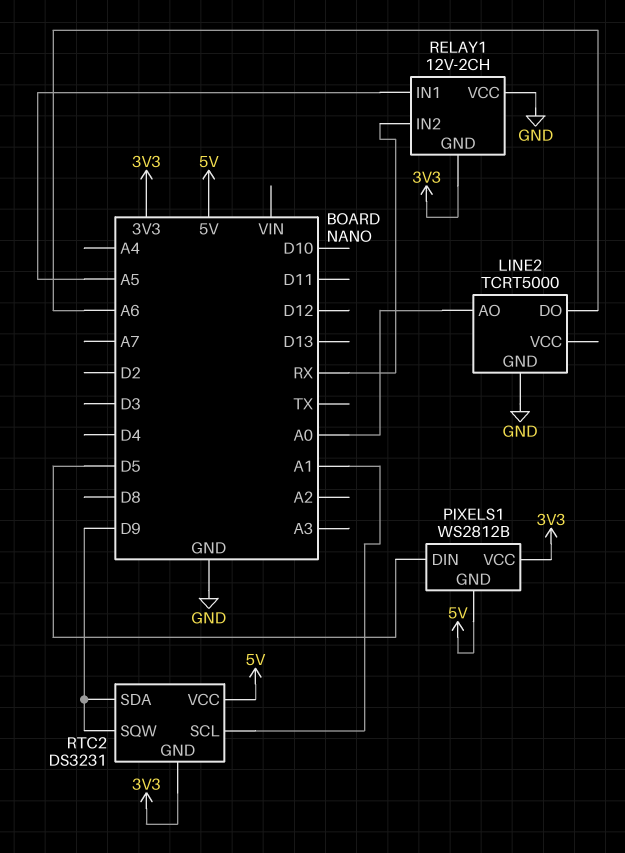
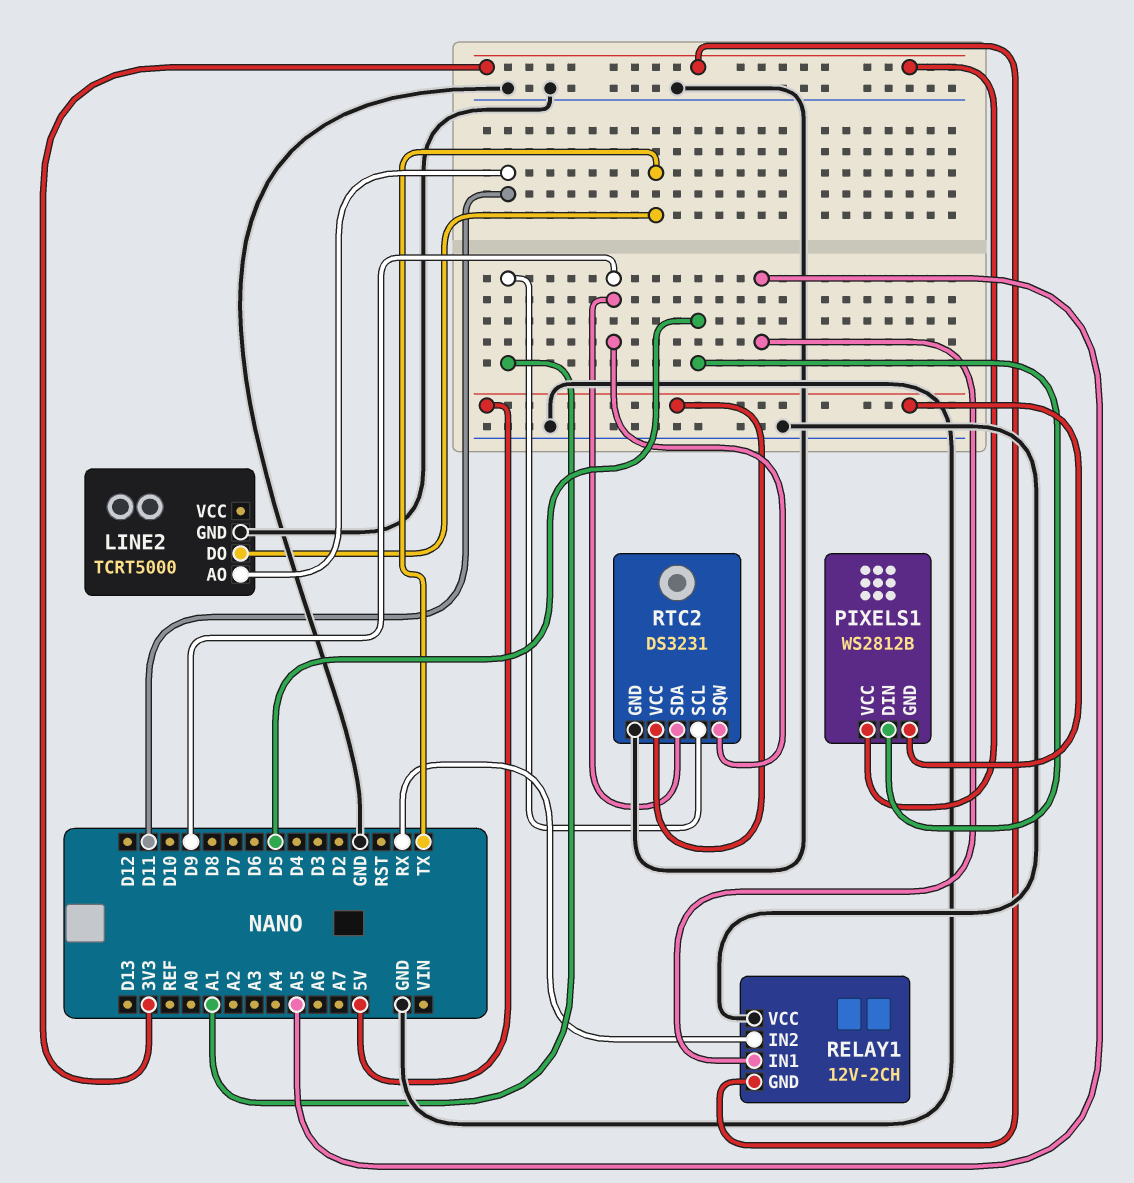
LINE2 pin AO: A0 -> D11
LINE2 pin DO: A6 -> TX
RTC2 pin GND: 3V3 -> GND

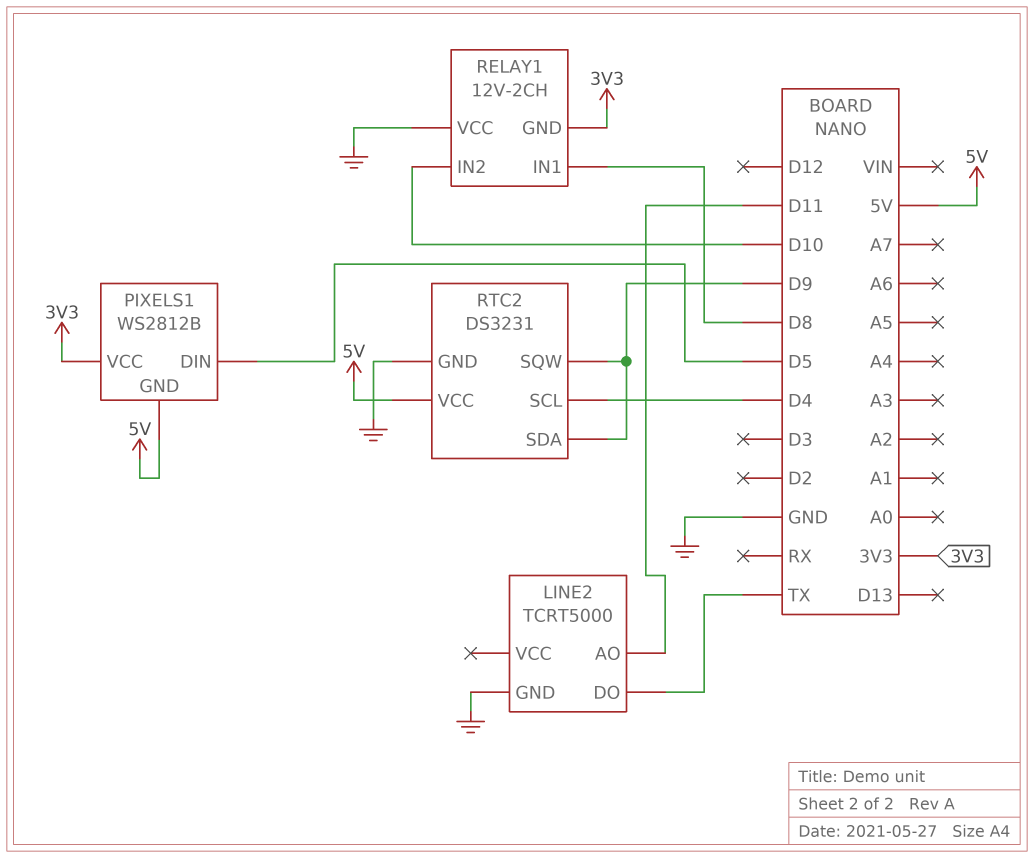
RELAY1 pin IN1: A5 -> D8
RELAY1 pin IN2: RX -> D10
RTC2 pin SCL: A1 -> D4

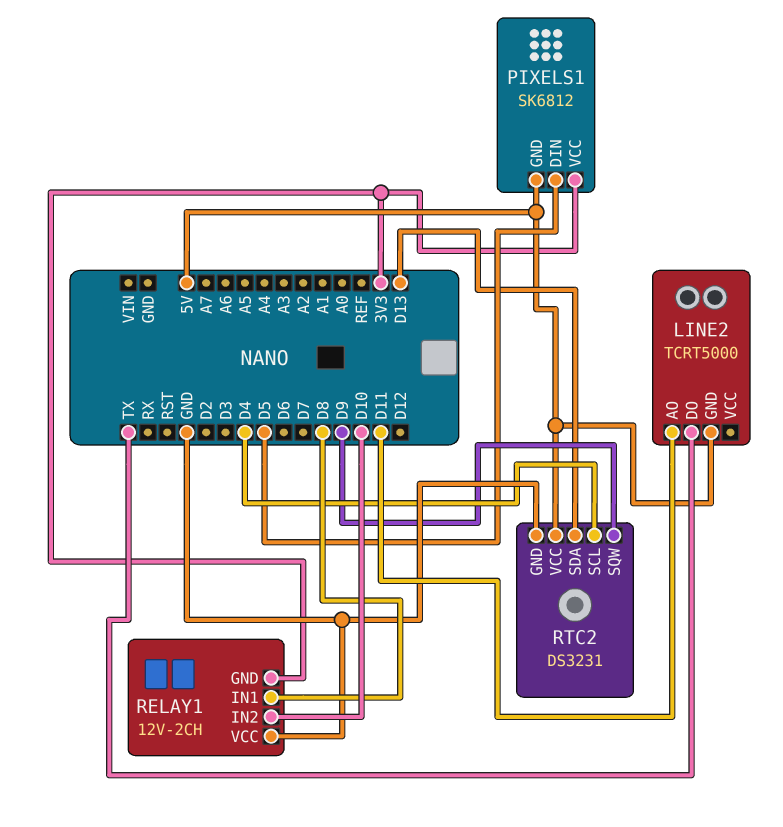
LINE2 pin GND: GND -> 5V
PIXELS1: WS2812B -> SK6812
RTC2 pin SDA: D9 -> D13

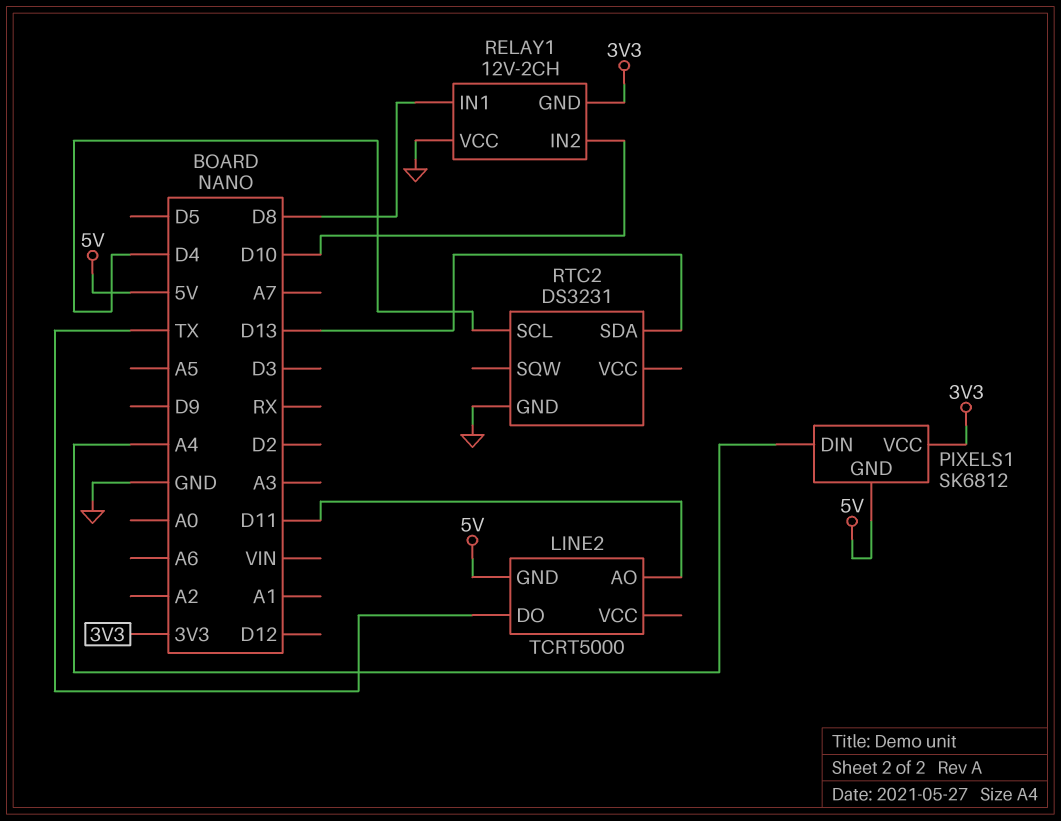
PIXELS1 pin DIN: D5 -> A4
RTC2 pin SQW: D9 -> none
RTC2 pin VCC: 5V -> none

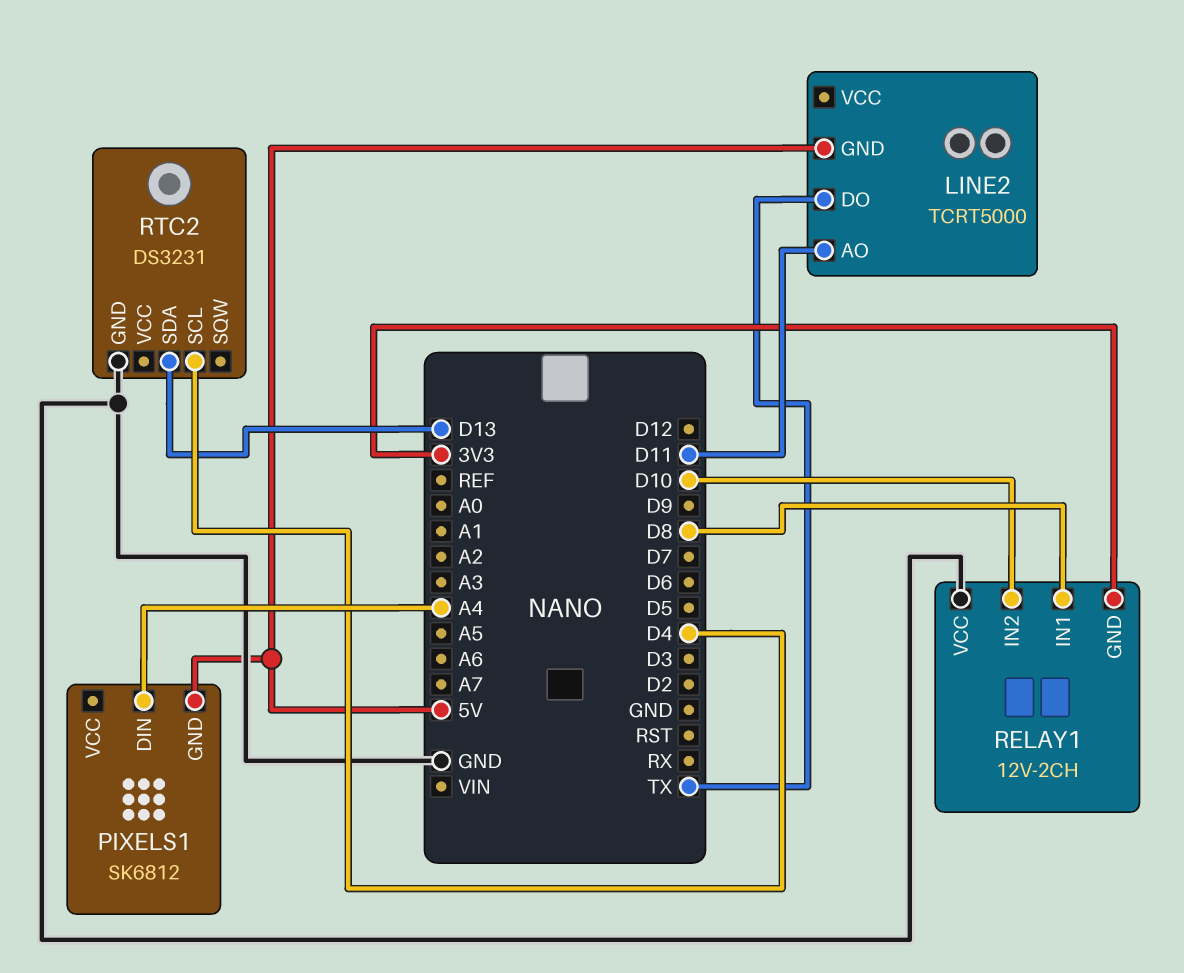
PIXELS1 pin VCC: 3V3 -> none

